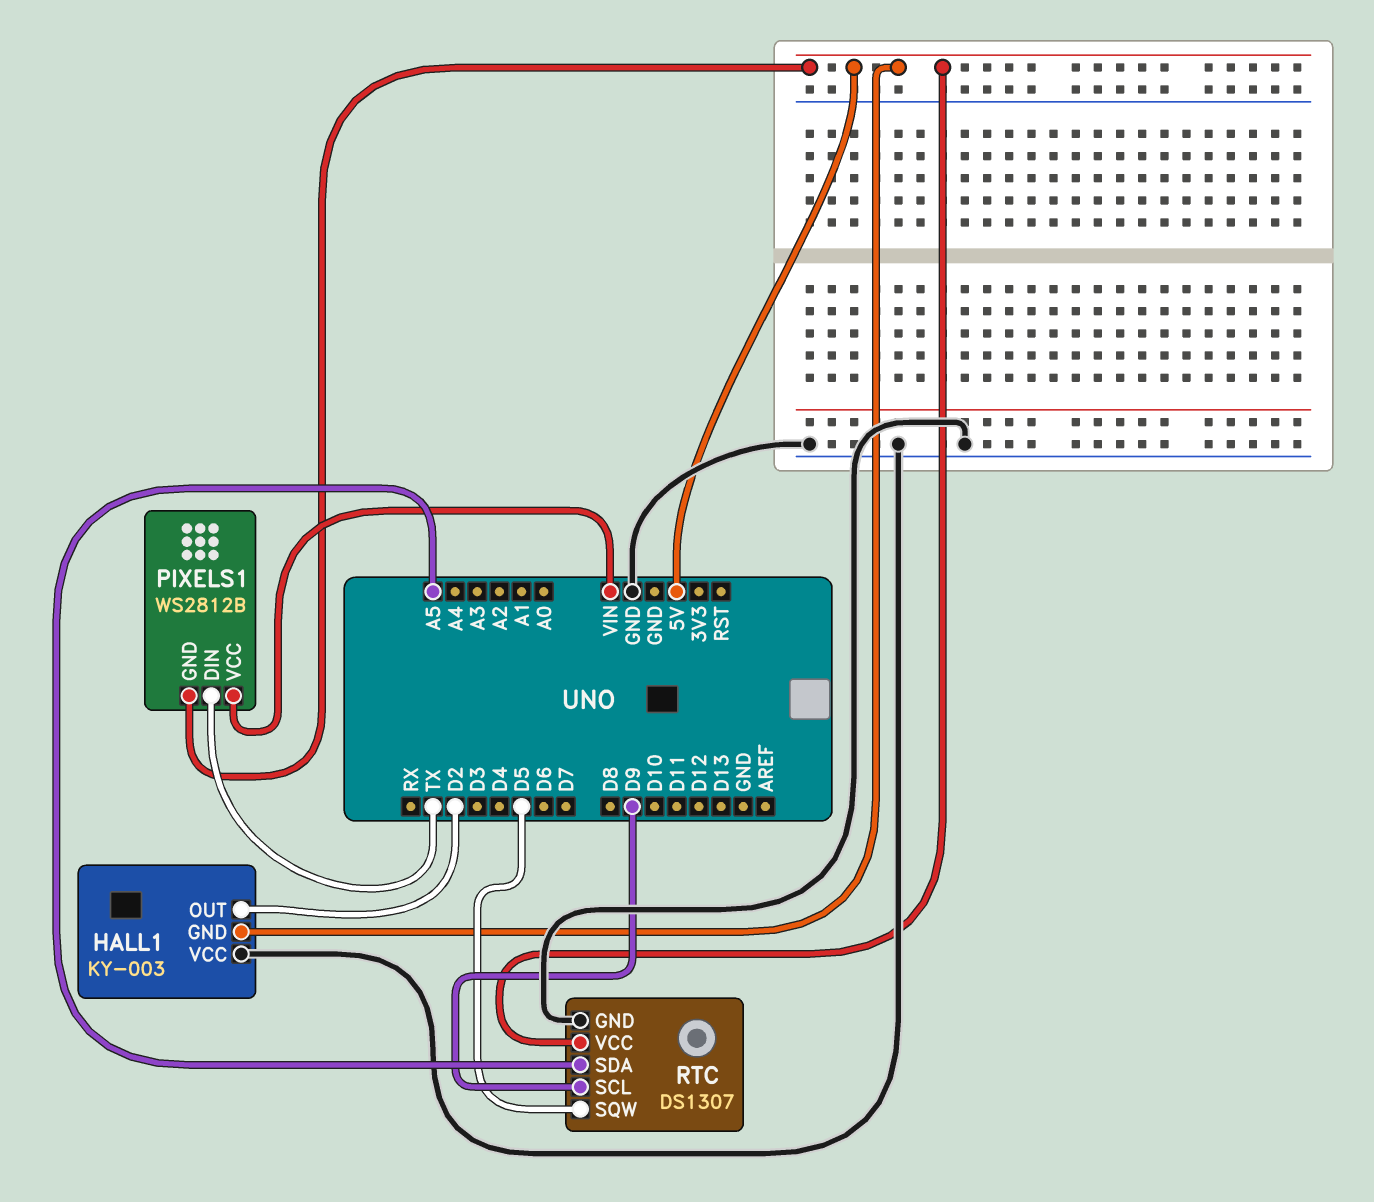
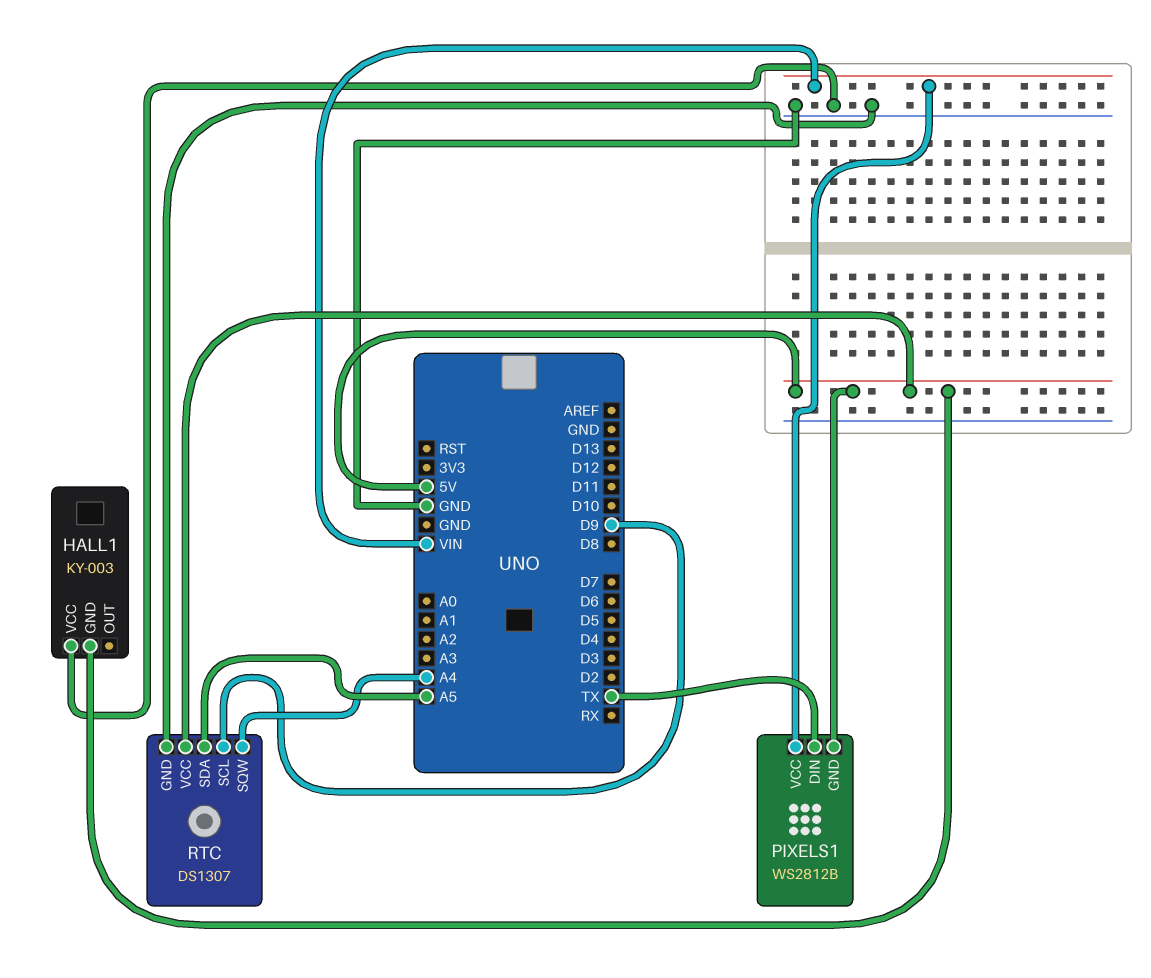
HALL1 pin OUT: D2 -> none
RTC pin SQW: D5 -> A4

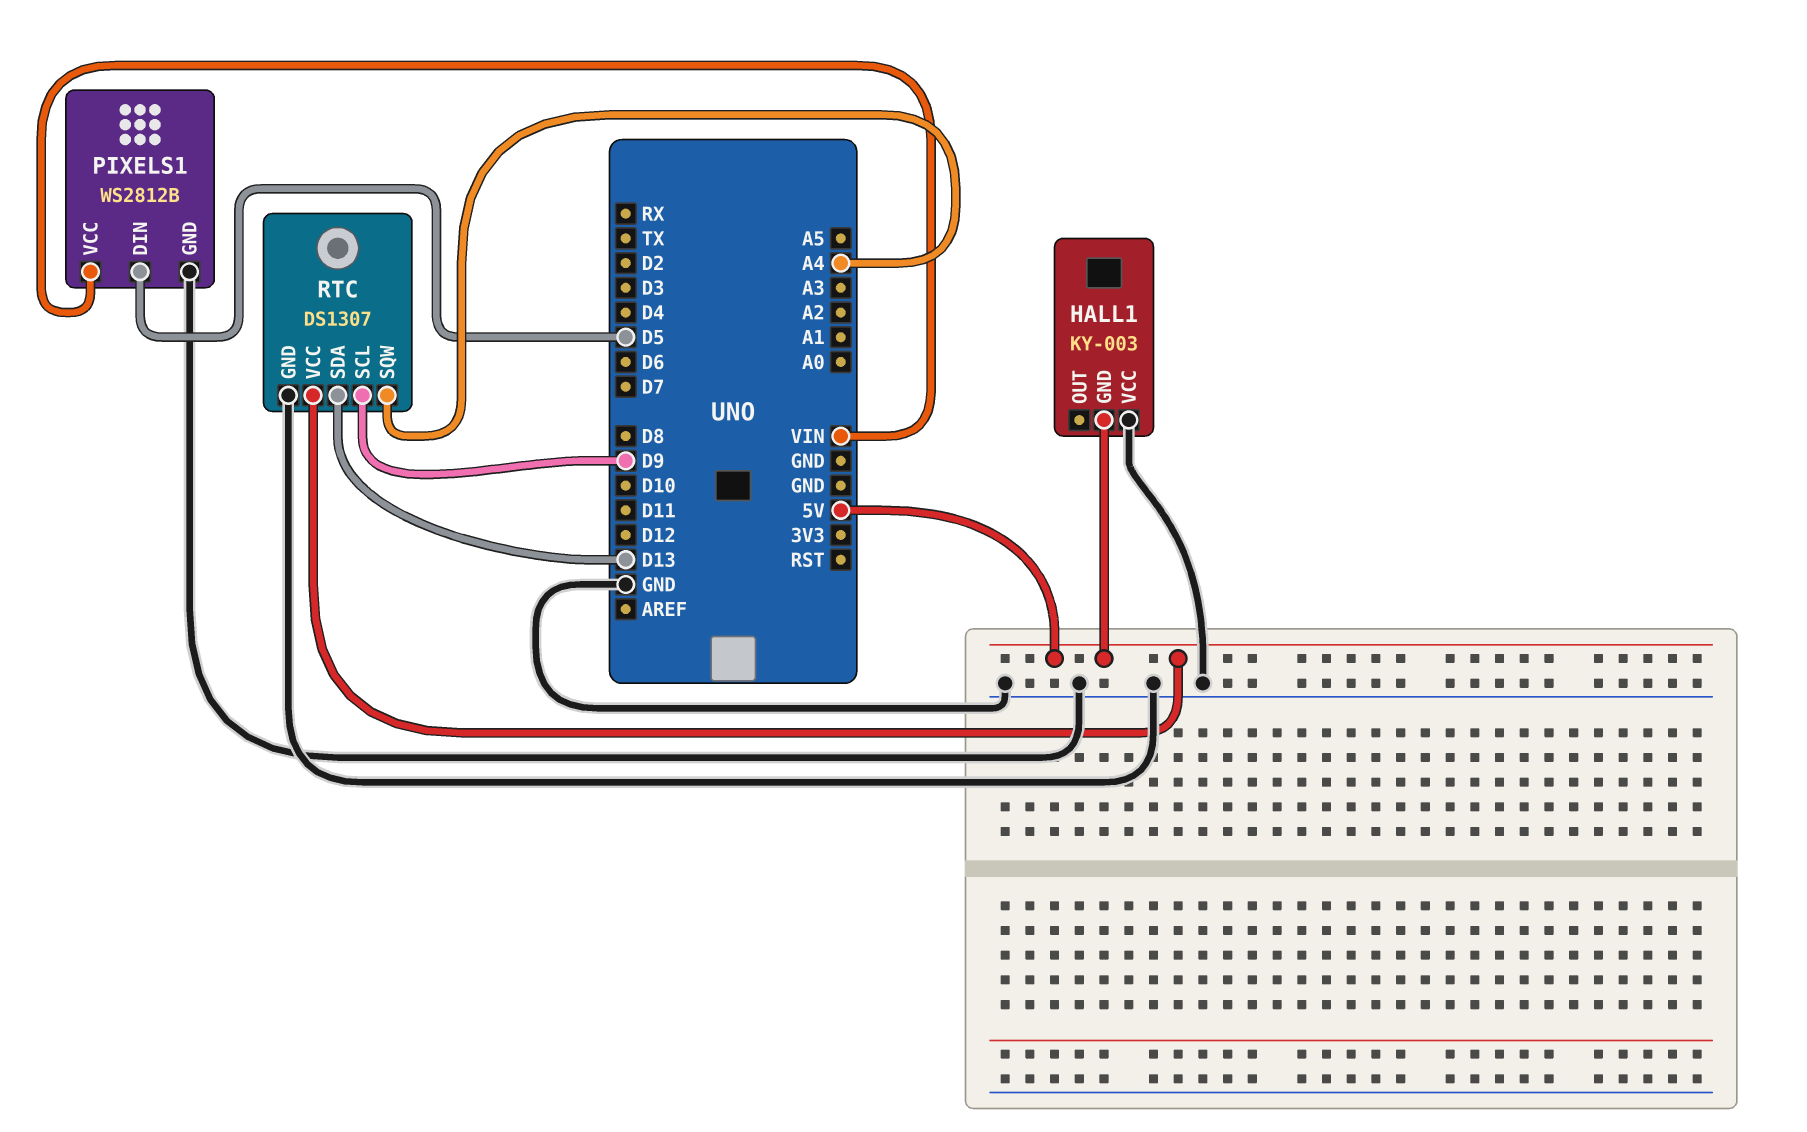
PIXELS1 pin DIN: TX -> D5
PIXELS1 pin GND: 5V -> GND
RTC pin SDA: A5 -> D13

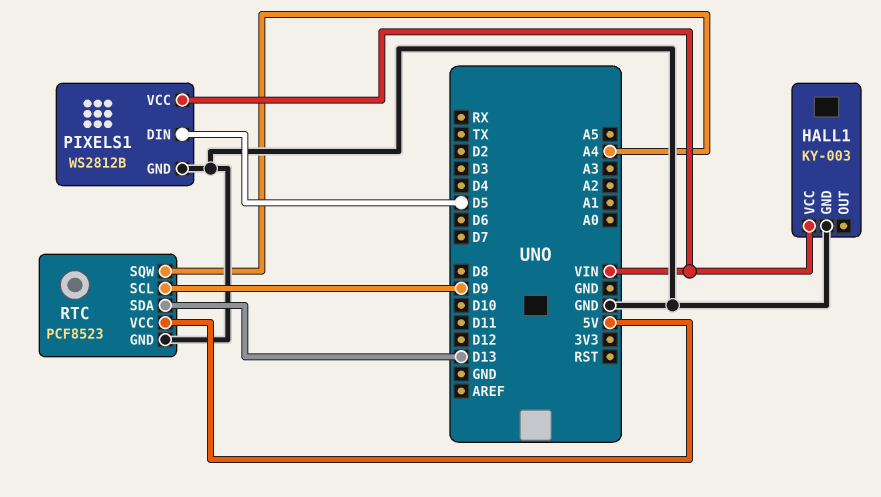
HALL1 pin GND: 5V -> GND
HALL1 pin VCC: GND -> VIN
RTC: DS1307 -> PCF8523

